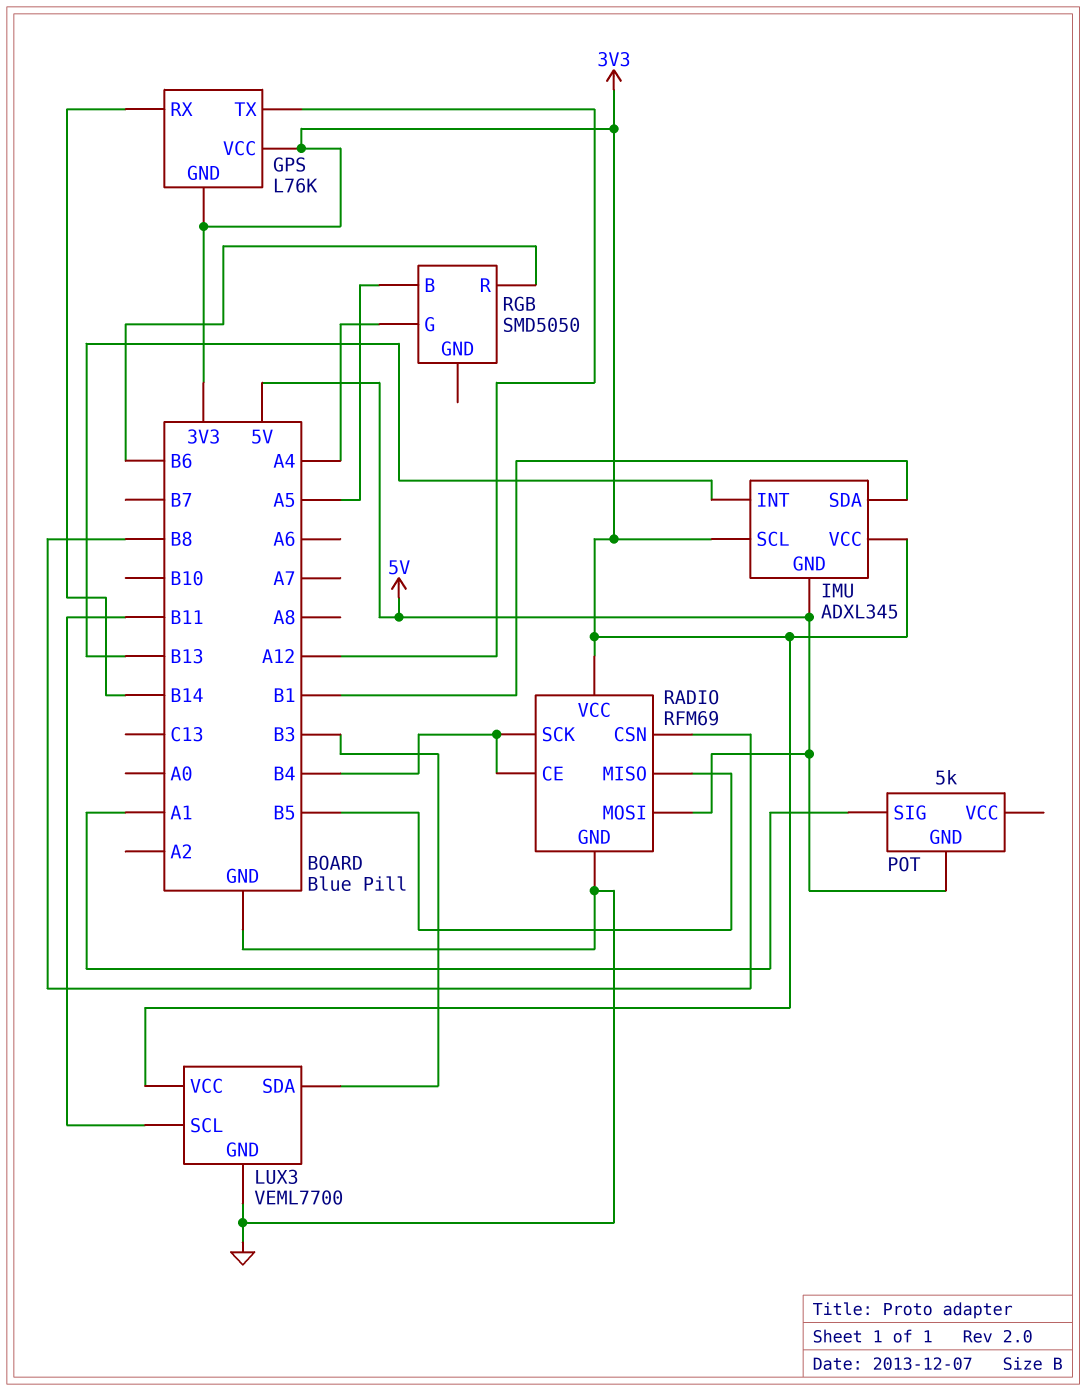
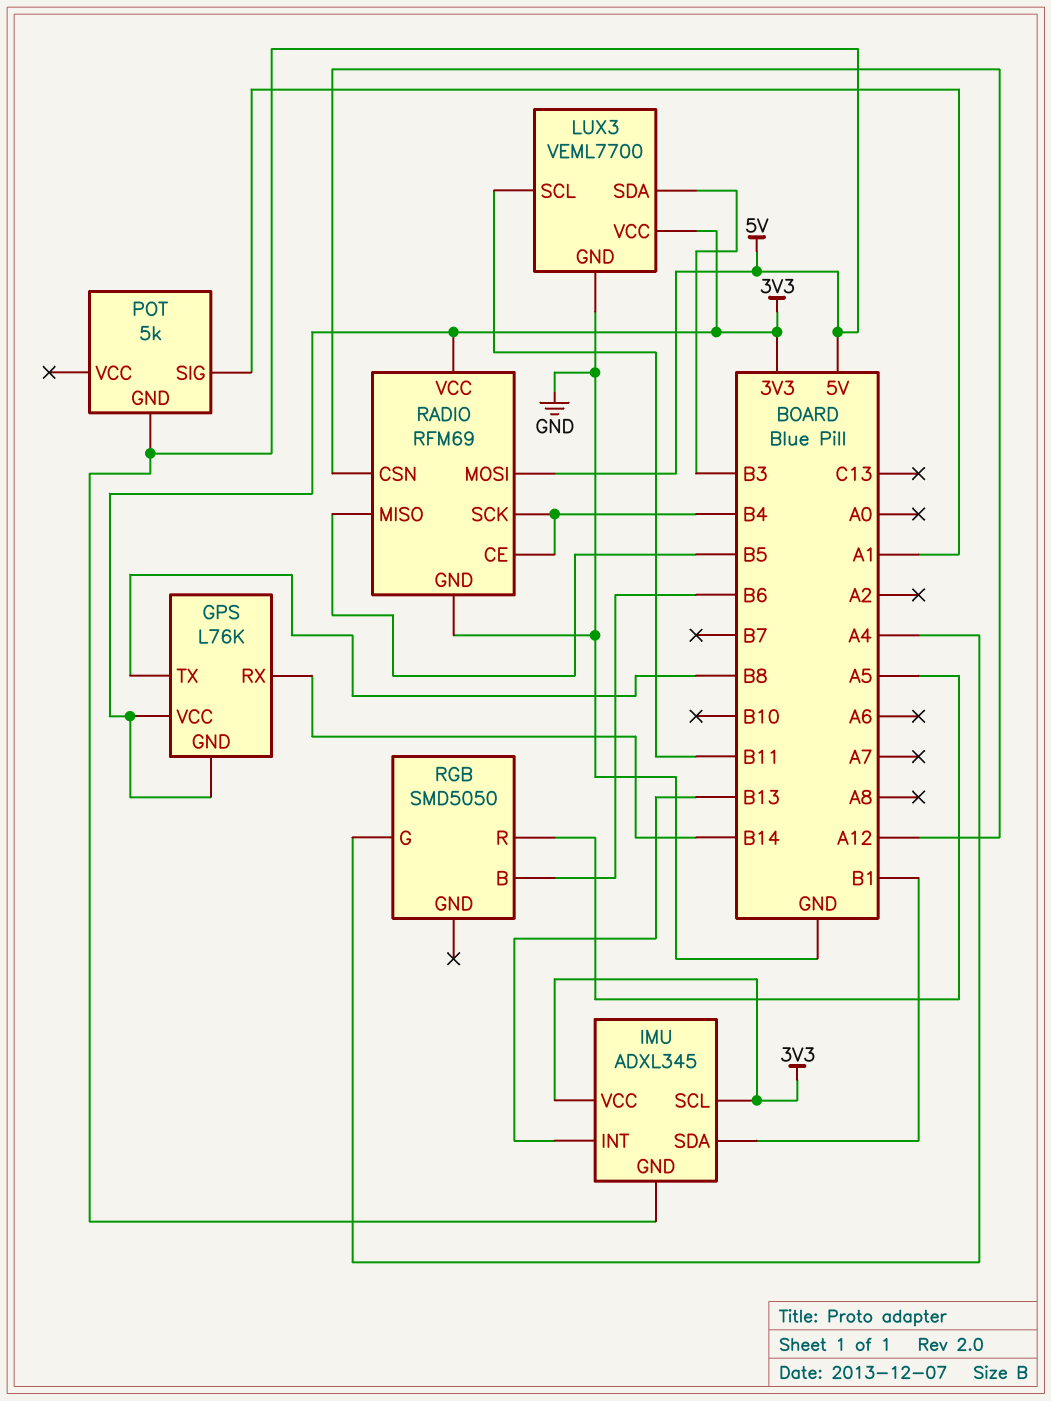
GPS pin TX: A12 -> B8
RADIO pin CSN: B8 -> A12
RGB pin B: A5 -> B6
RGB pin R: B6 -> A5

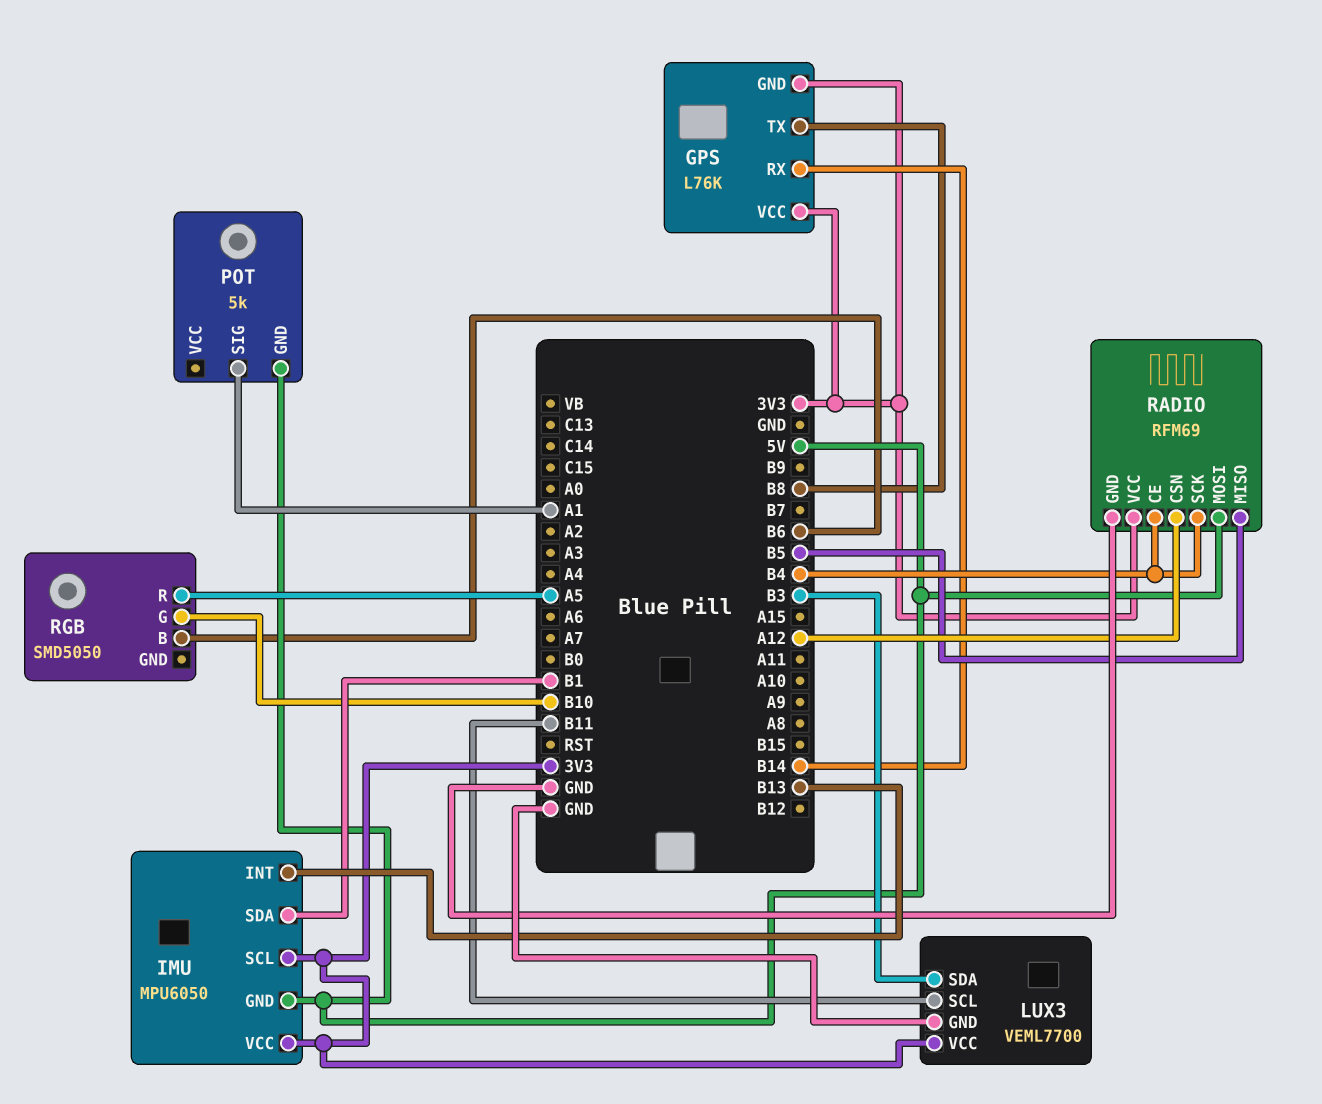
IMU: ADXL345 -> MPU6050
RGB pin G: A4 -> B10

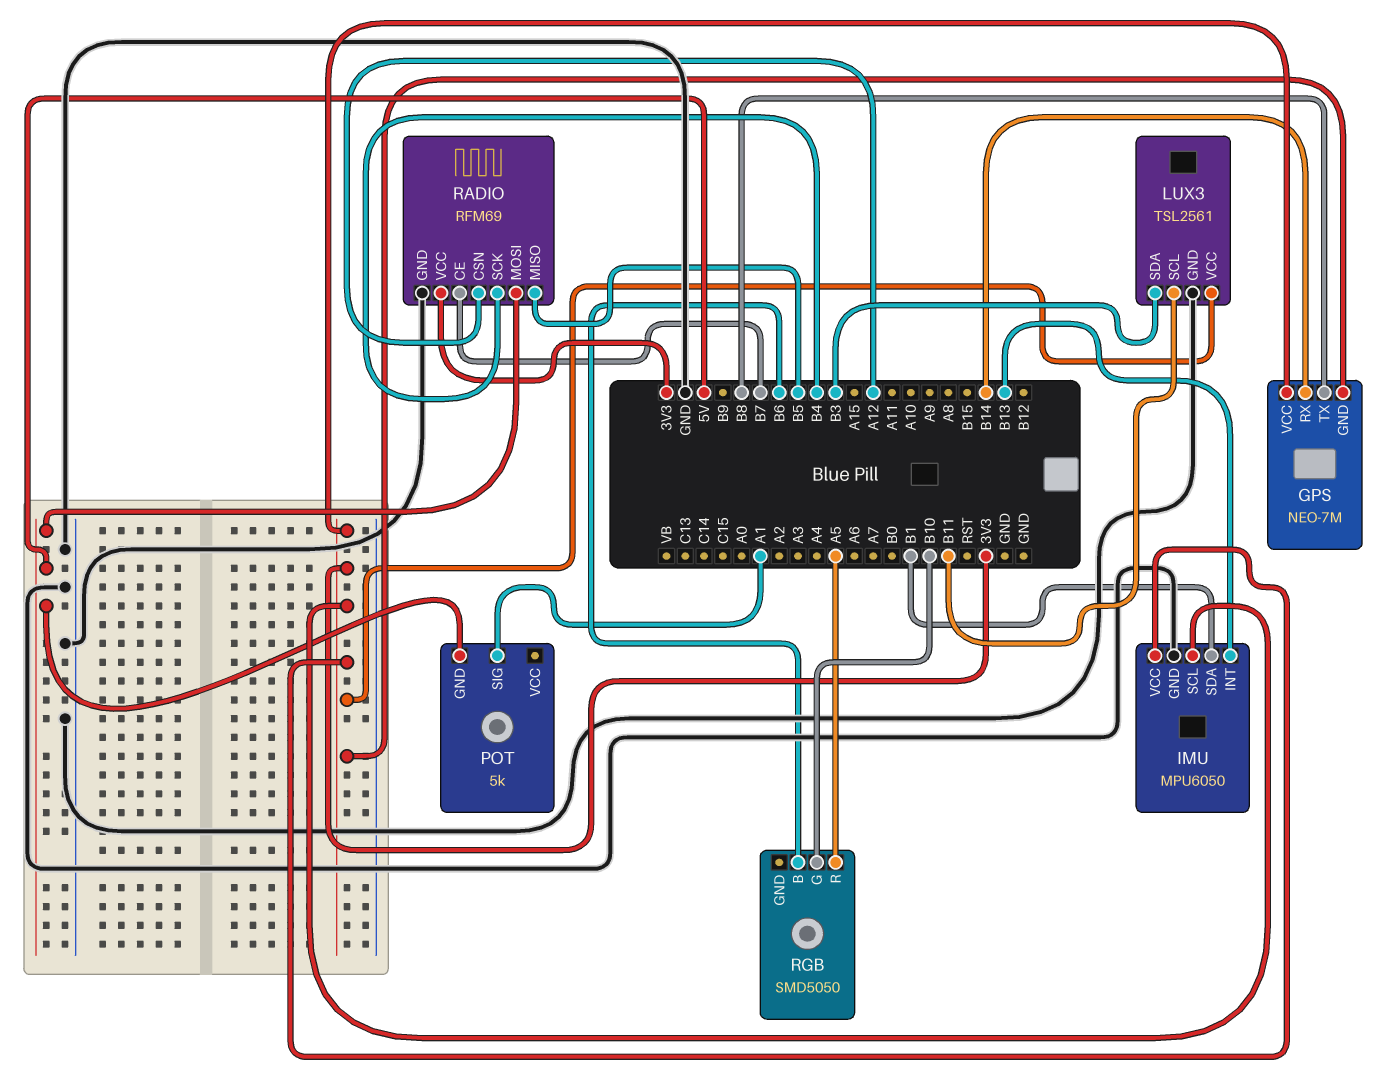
GPS: L76K -> NEO-7M
IMU pin GND: 5V -> GND
LUX3: VEML7700 -> TSL2561
RADIO pin CE: B4 -> B7

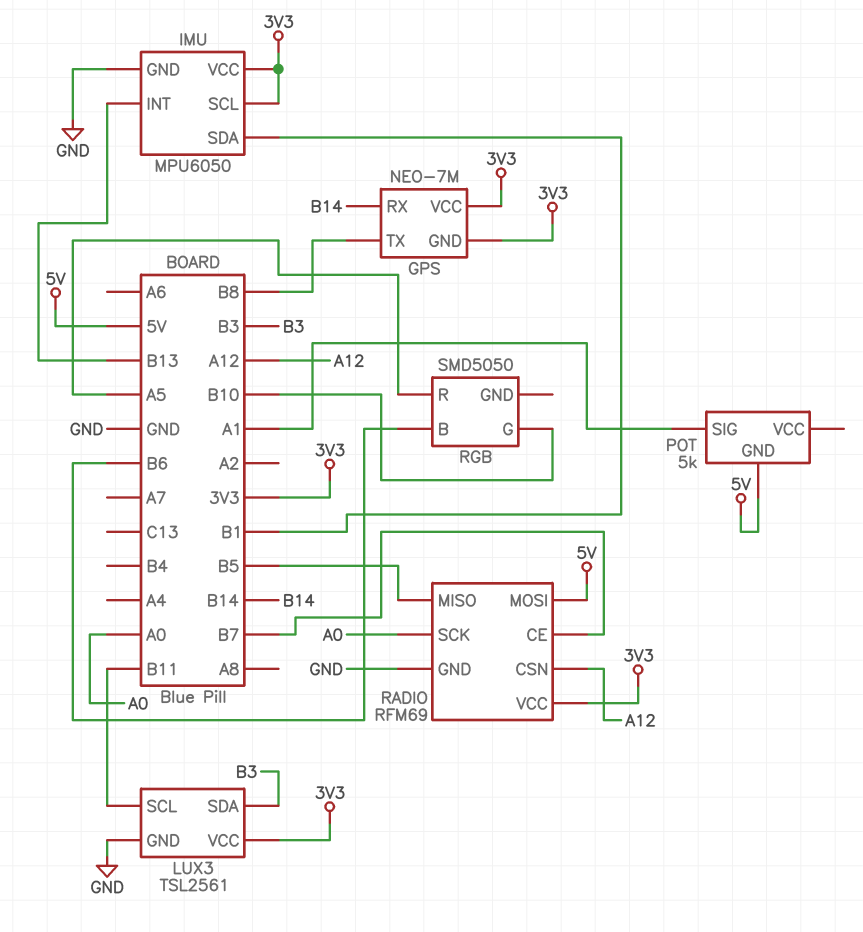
RADIO pin SCK: B4 -> A0

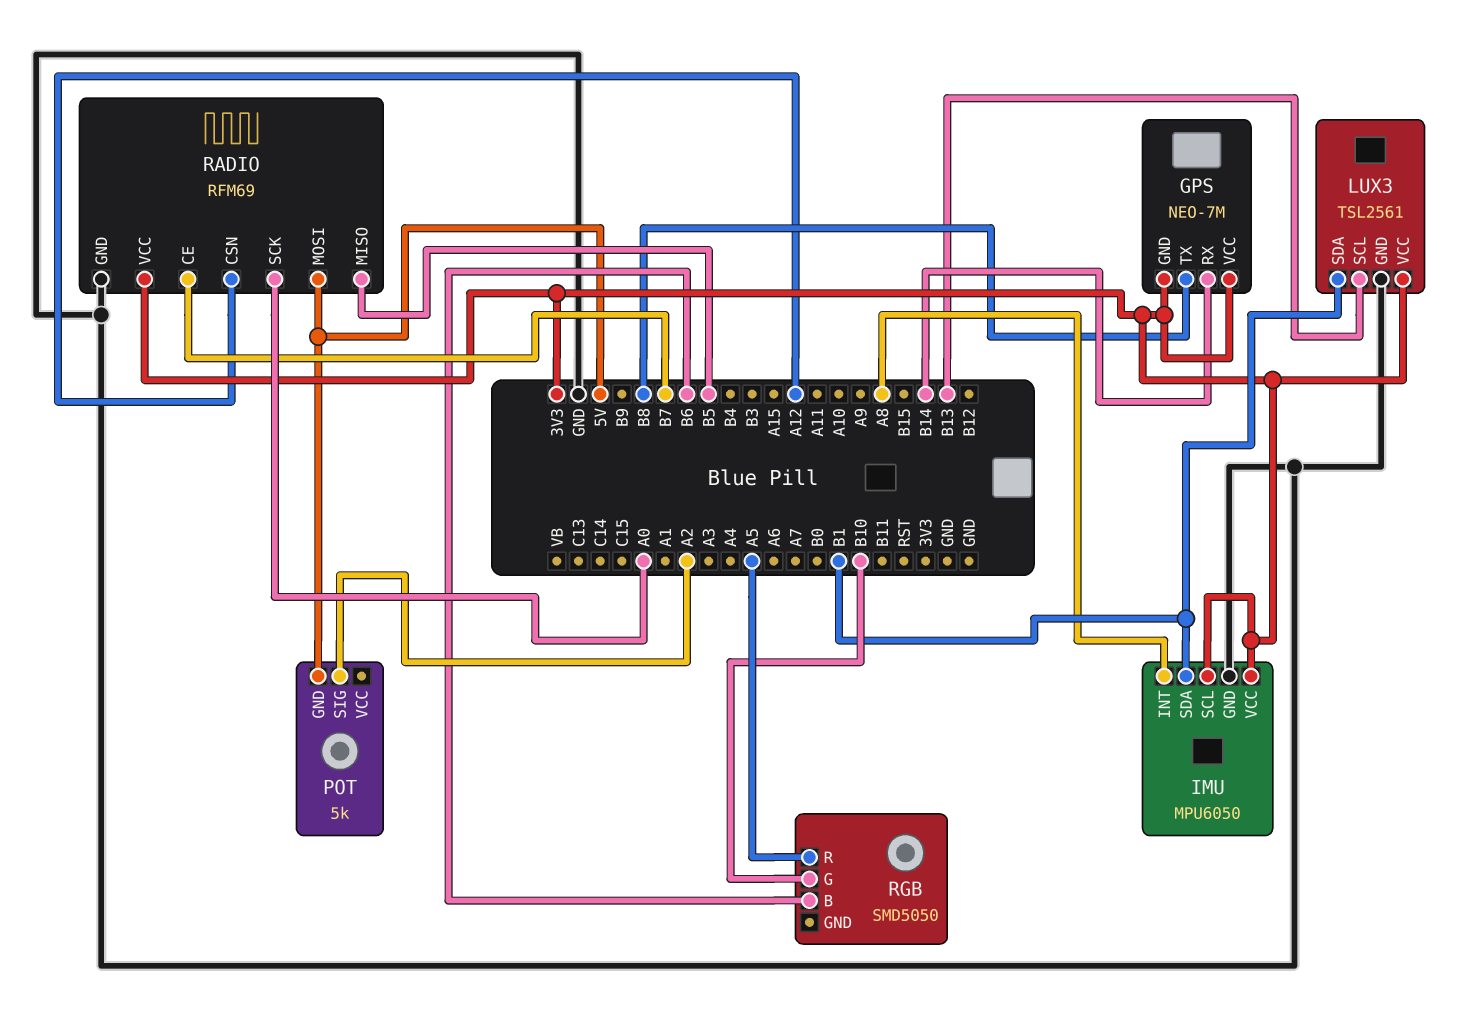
IMU pin INT: B13 -> A8
LUX3 pin SCL: B11 -> B13
LUX3 pin SDA: B3 -> B1
POT pin SIG: A1 -> A2

